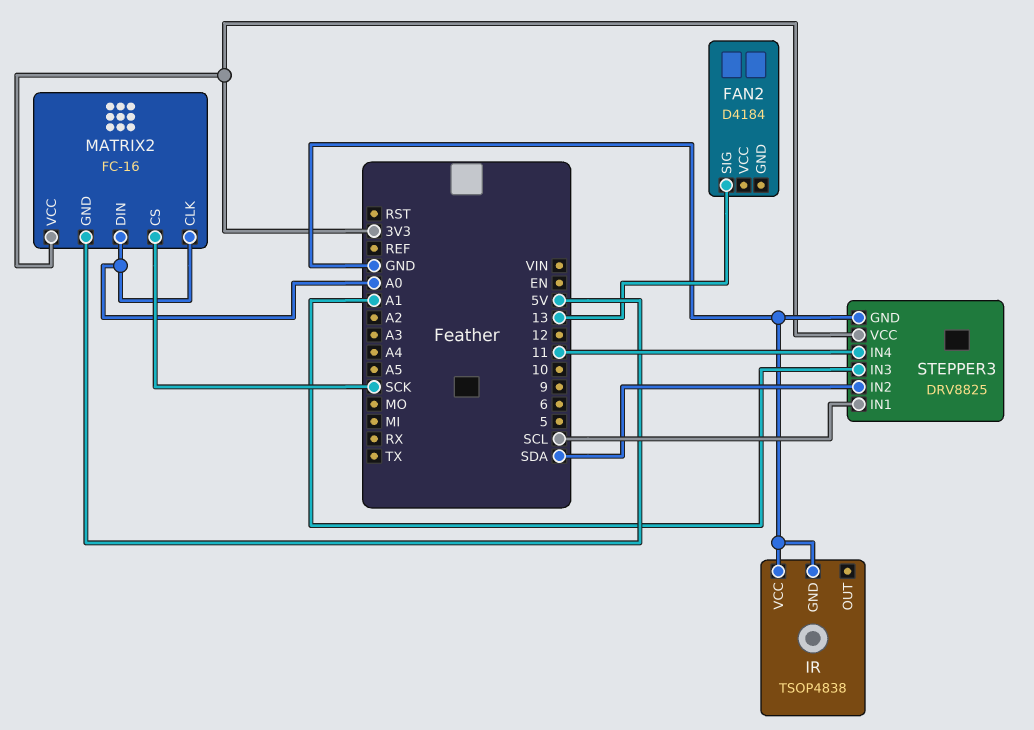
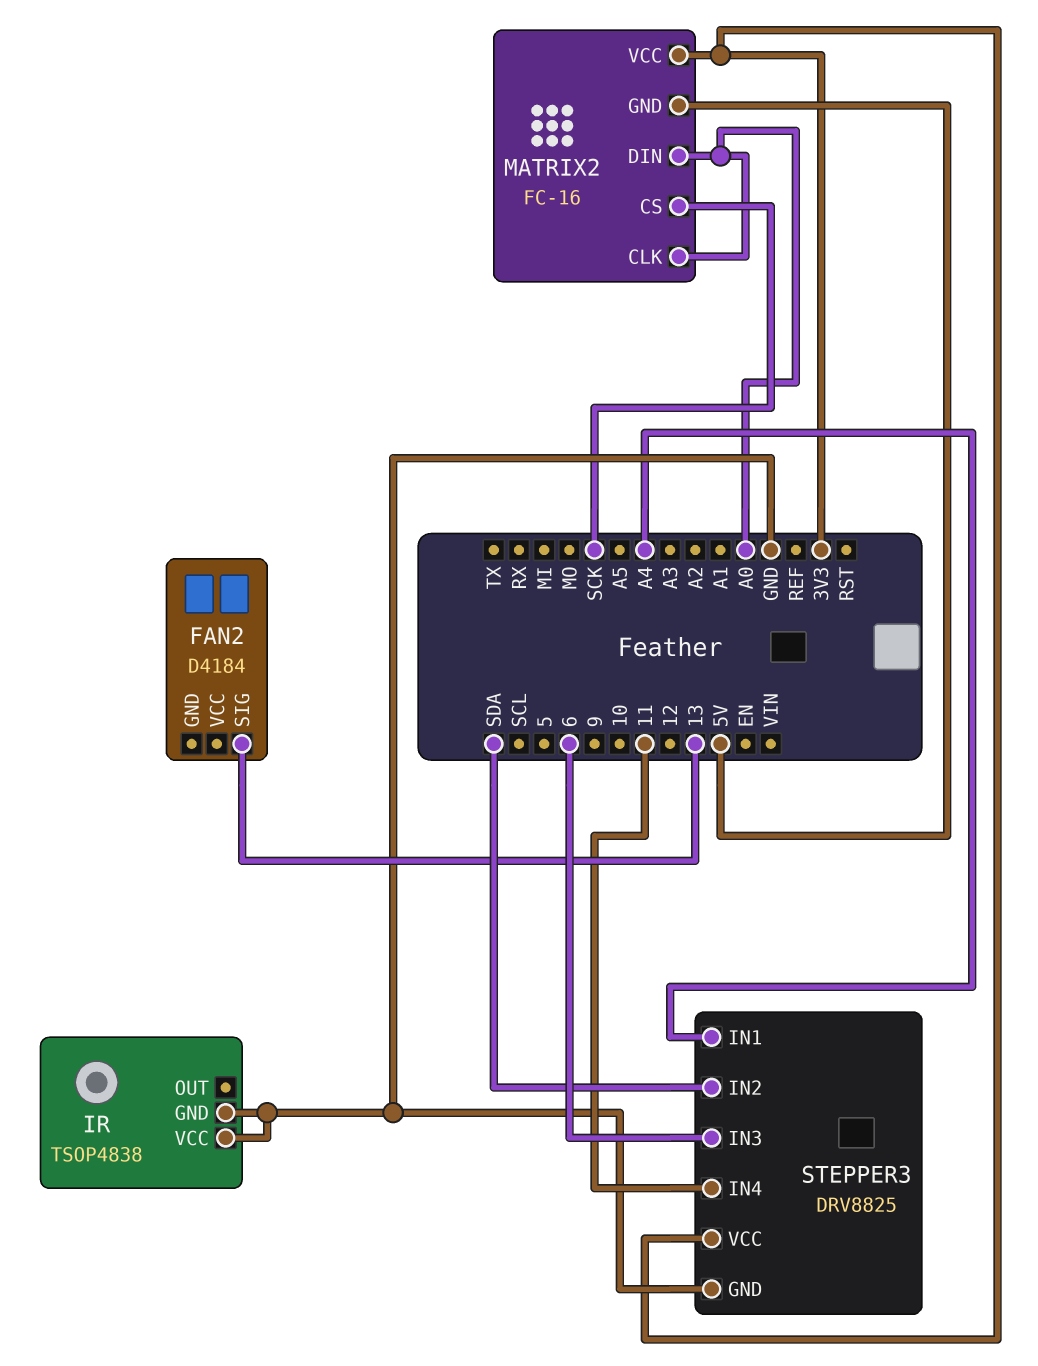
STEPPER3 pin IN1: SCL -> A4
STEPPER3 pin IN3: A1 -> 6

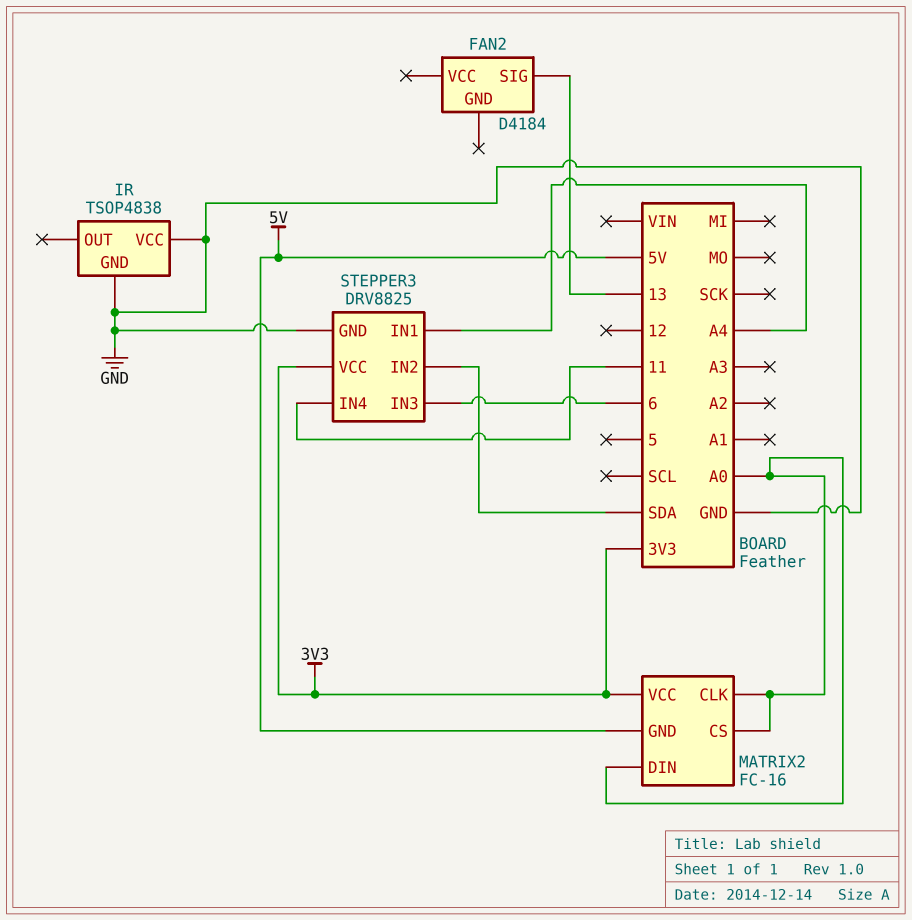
MATRIX2 pin CS: SCK -> A0

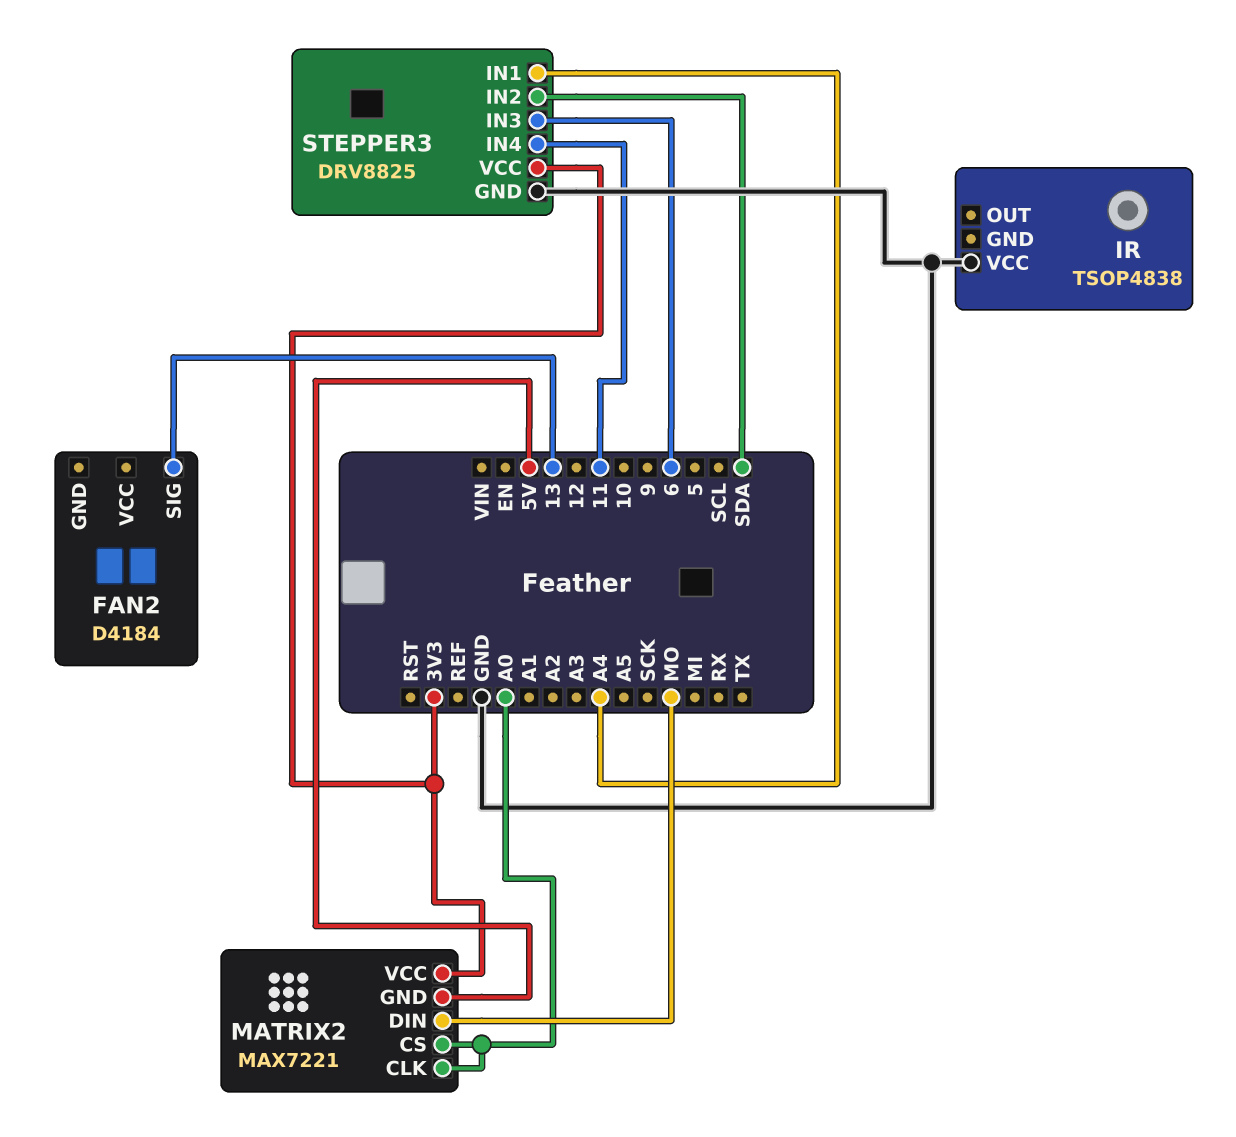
IR pin GND: GND -> none
MATRIX2: FC-16 -> MAX7221
MATRIX2 pin DIN: A0 -> MO

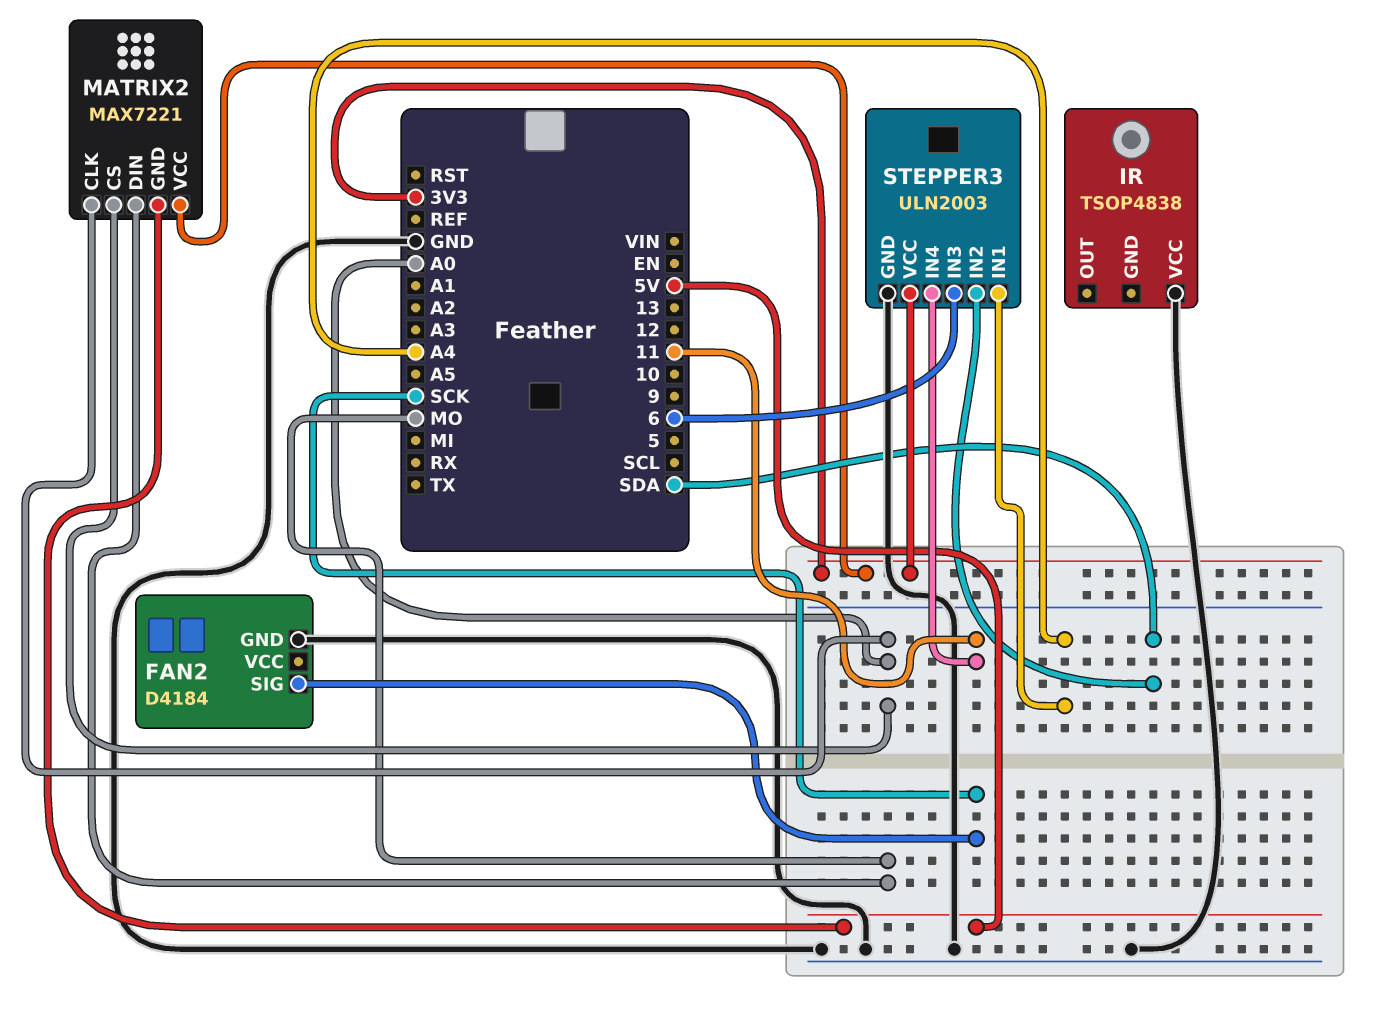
FAN2 pin GND: none -> GND
FAN2 pin SIG: 13 -> SCK
STEPPER3: DRV8825 -> ULN2003

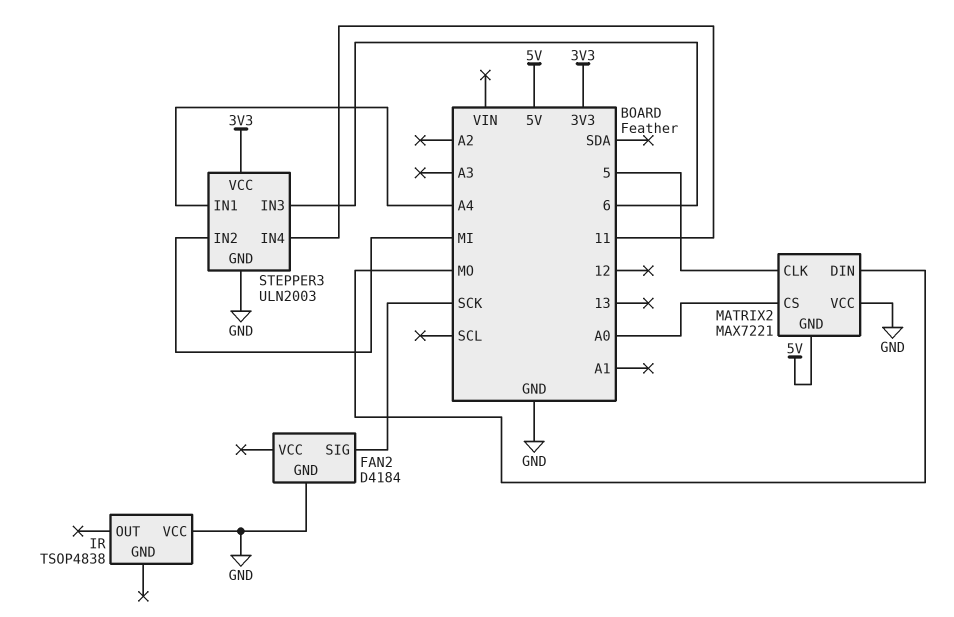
MATRIX2 pin CLK: A0 -> 5
MATRIX2 pin VCC: 3V3 -> GND
STEPPER3 pin IN2: SDA -> MI

